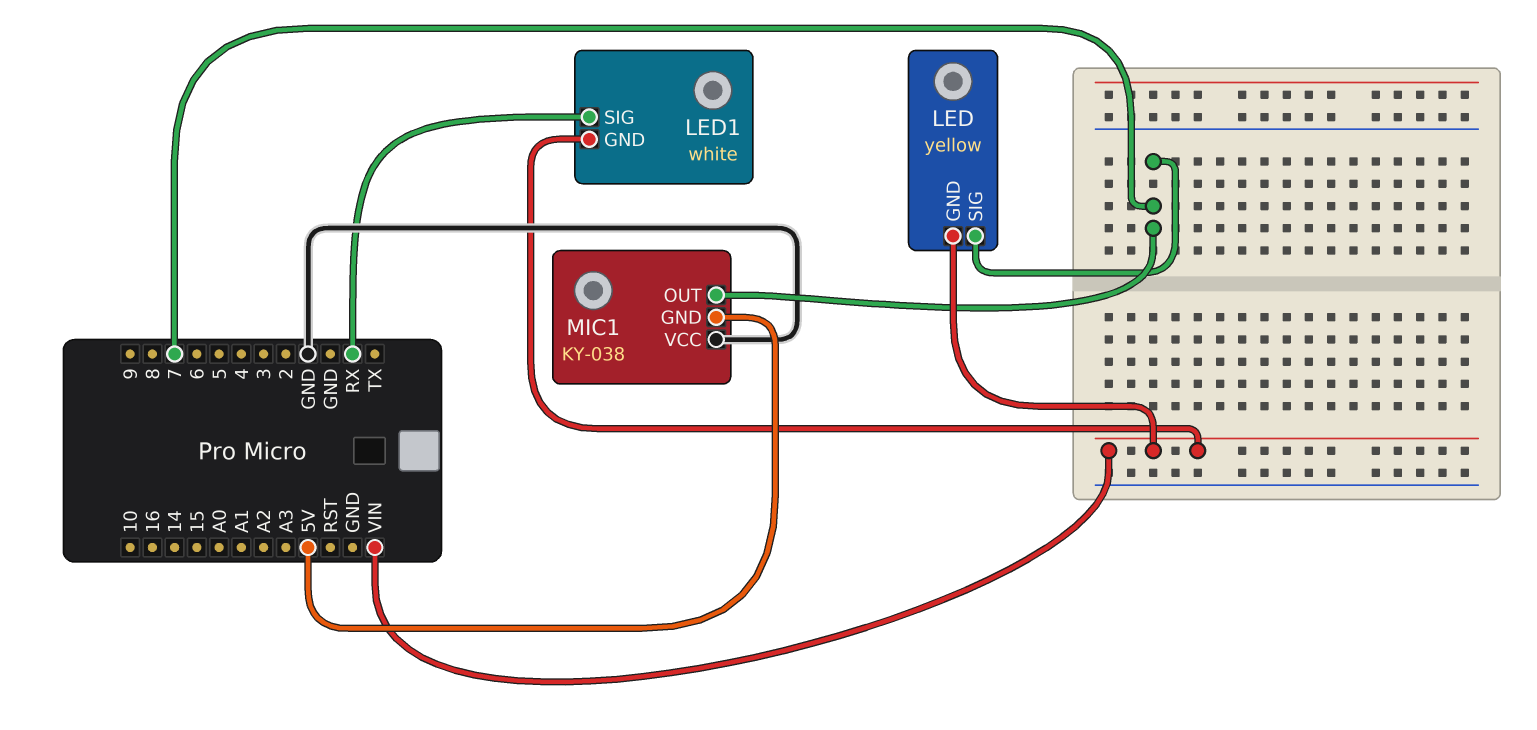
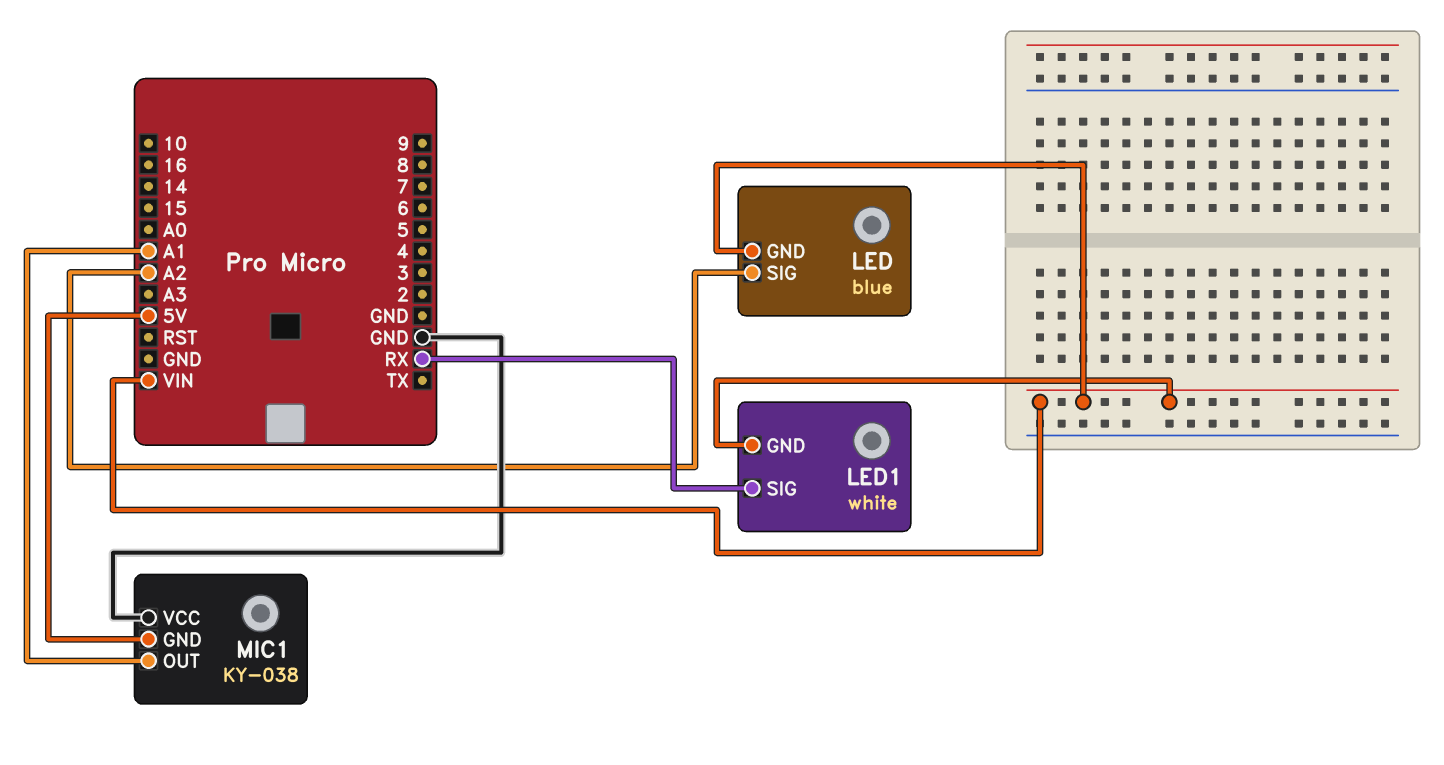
LED: yellow -> blue
LED pin SIG: 7 -> A2
MIC1 pin OUT: 7 -> A1

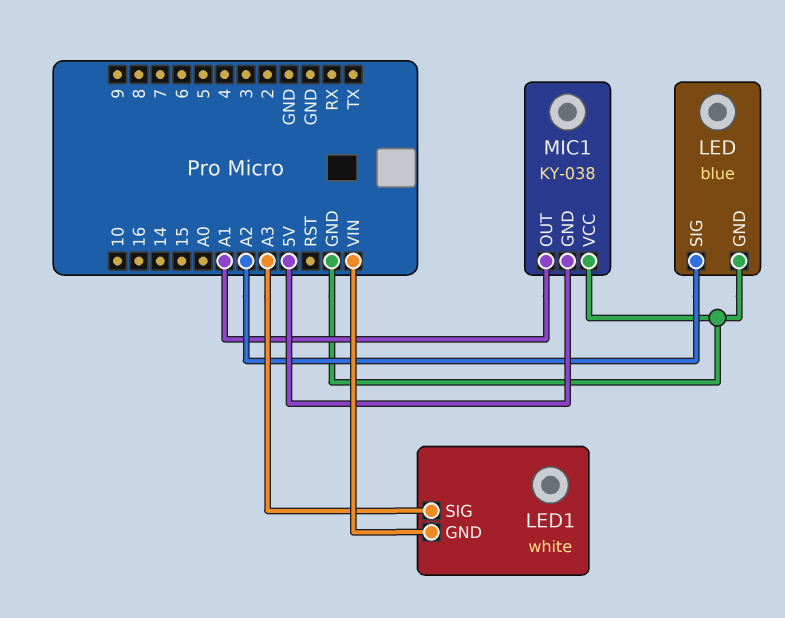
LED pin GND: VIN -> GND
LED1 pin SIG: RX -> A3

